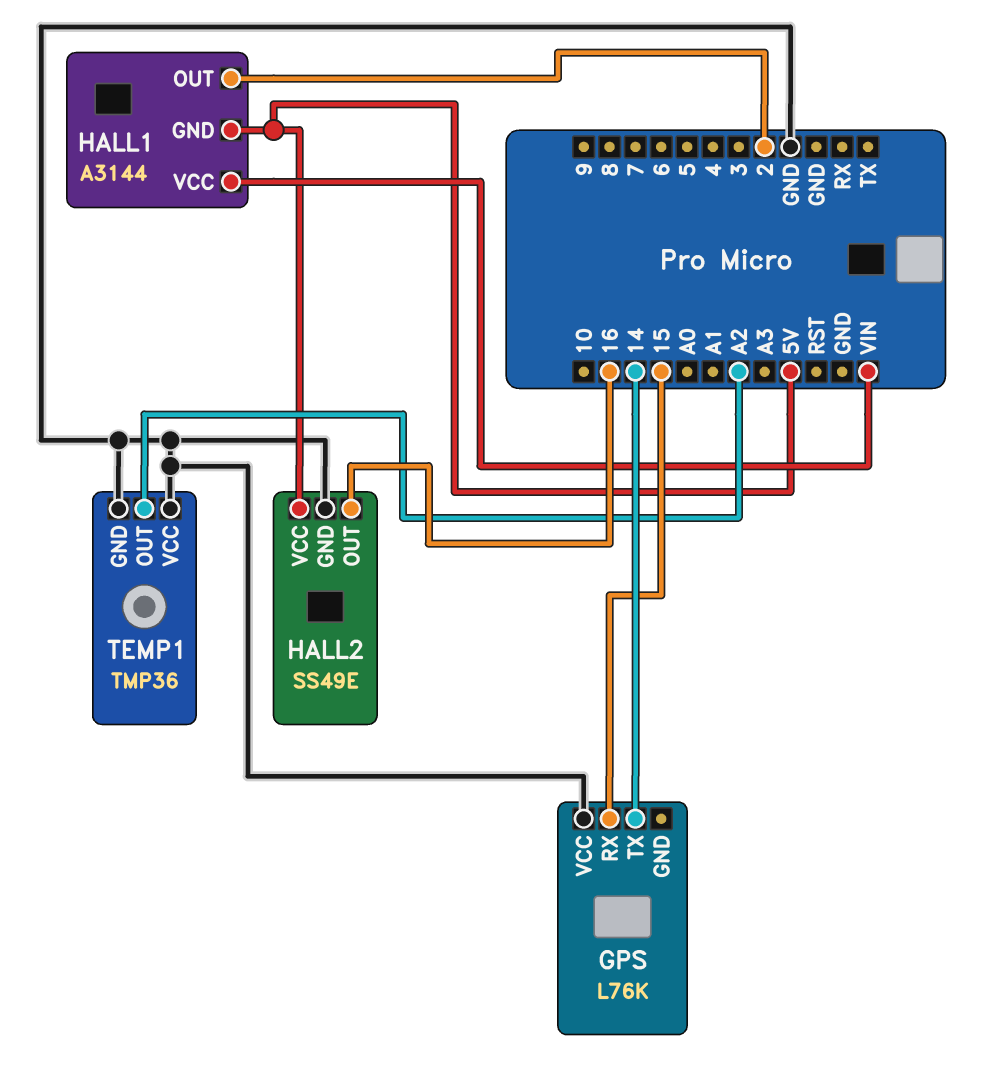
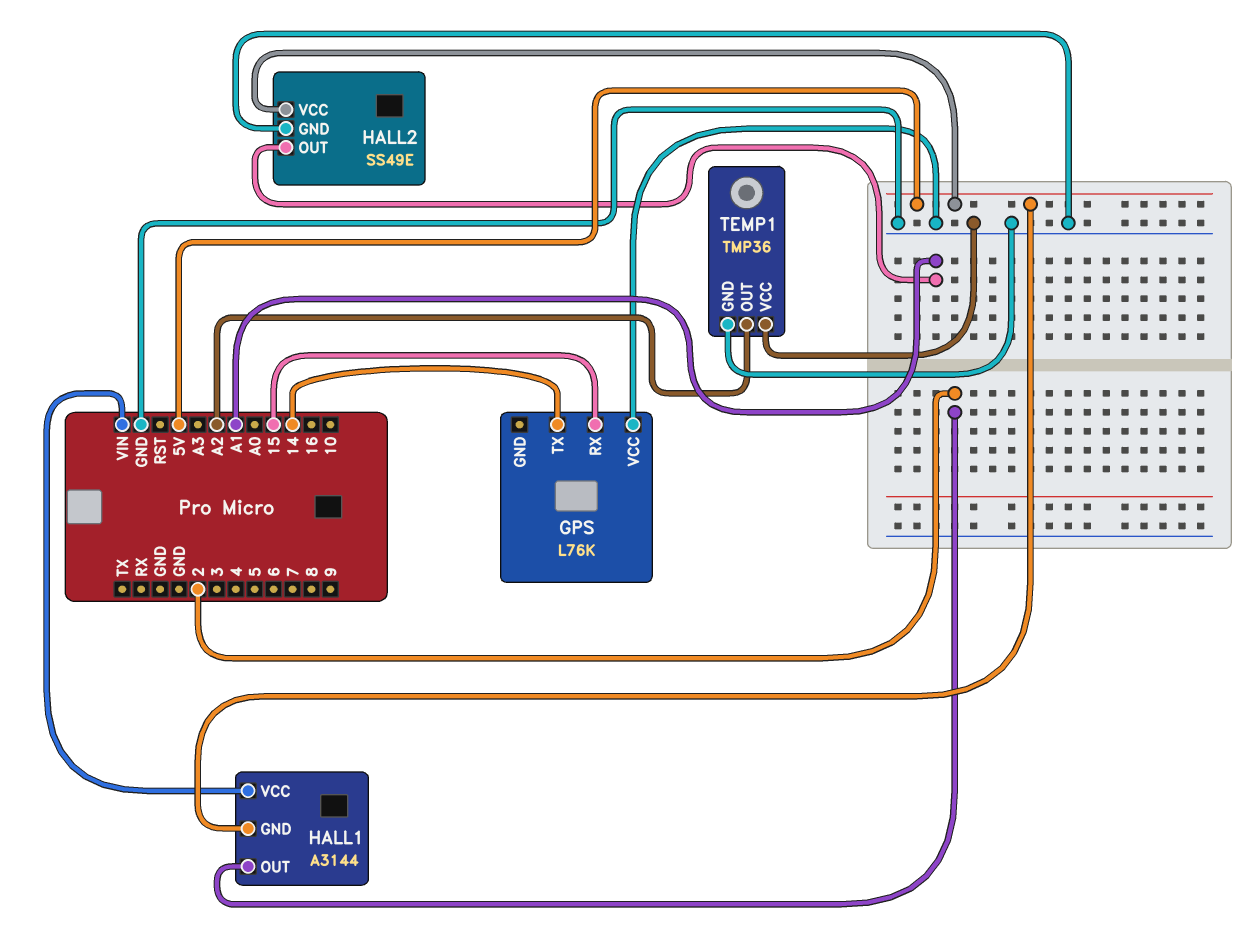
HALL2 pin OUT: 16 -> A1

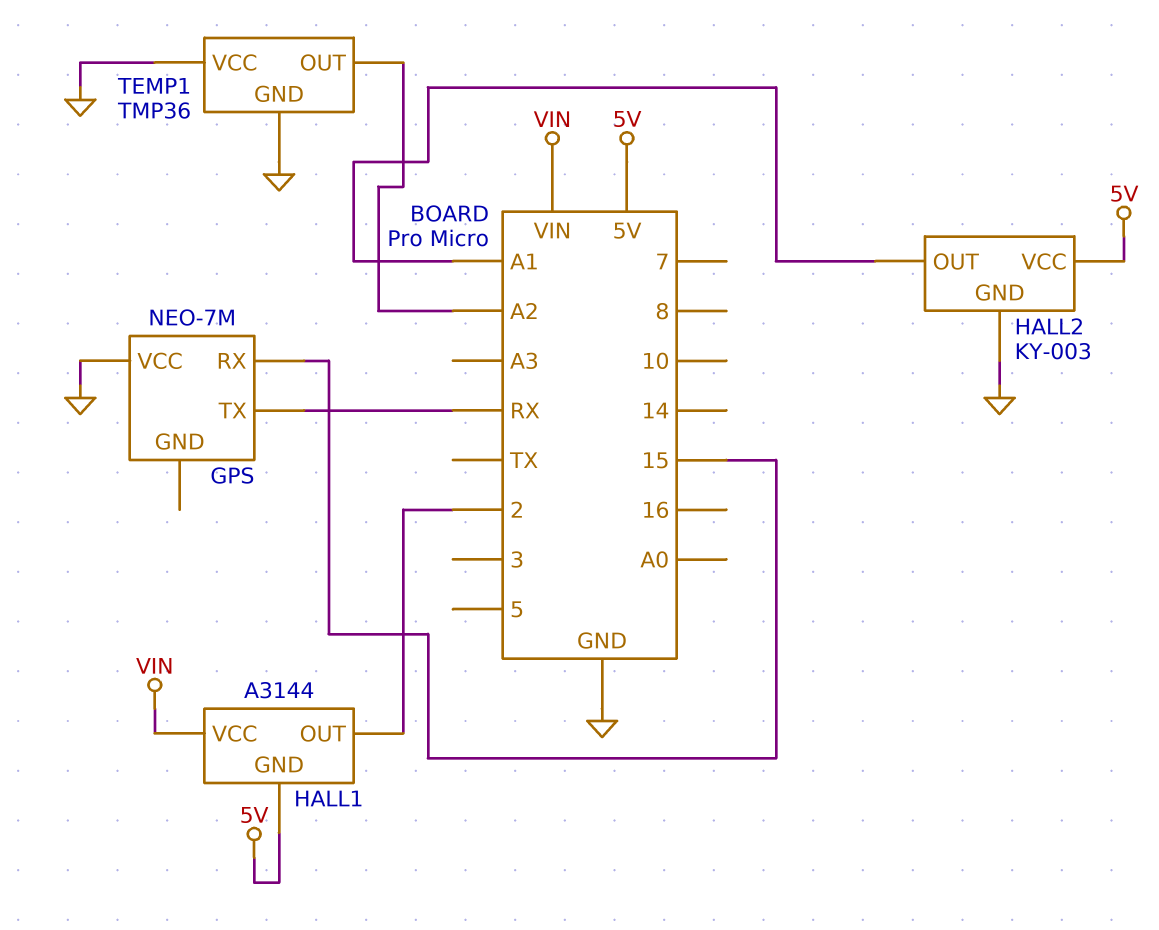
GPS: L76K -> NEO-7M
GPS pin TX: 14 -> RX
HALL2: SS49E -> KY-003

